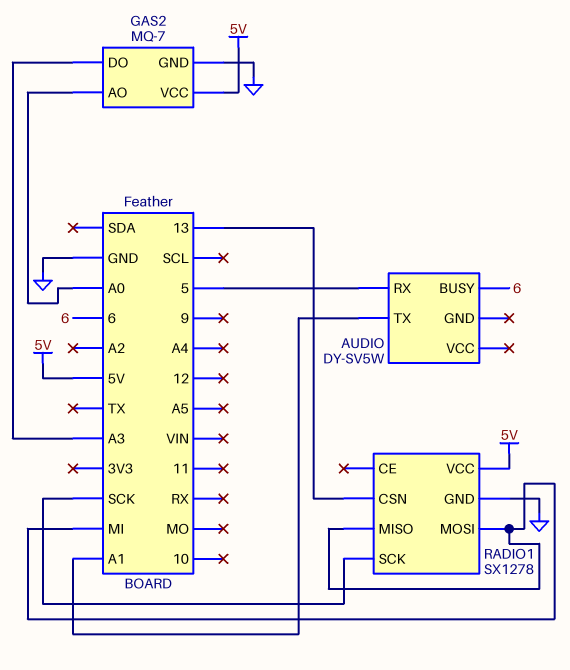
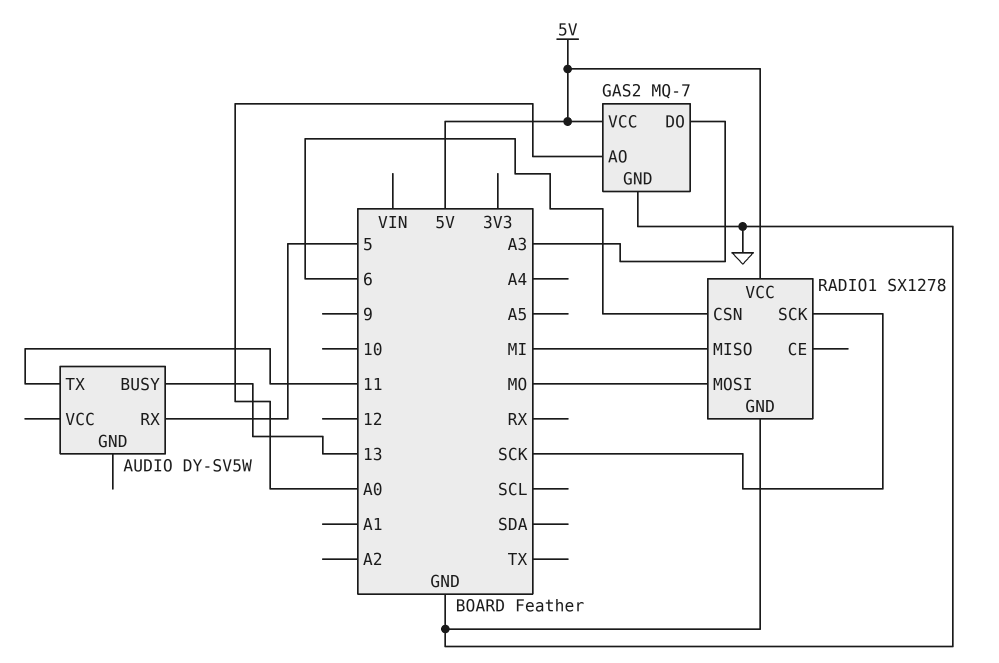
AUDIO pin BUSY: 6 -> 13
AUDIO pin TX: A1 -> 11
RADIO1 pin CSN: 13 -> 6
RADIO1 pin MOSI: MI -> MO

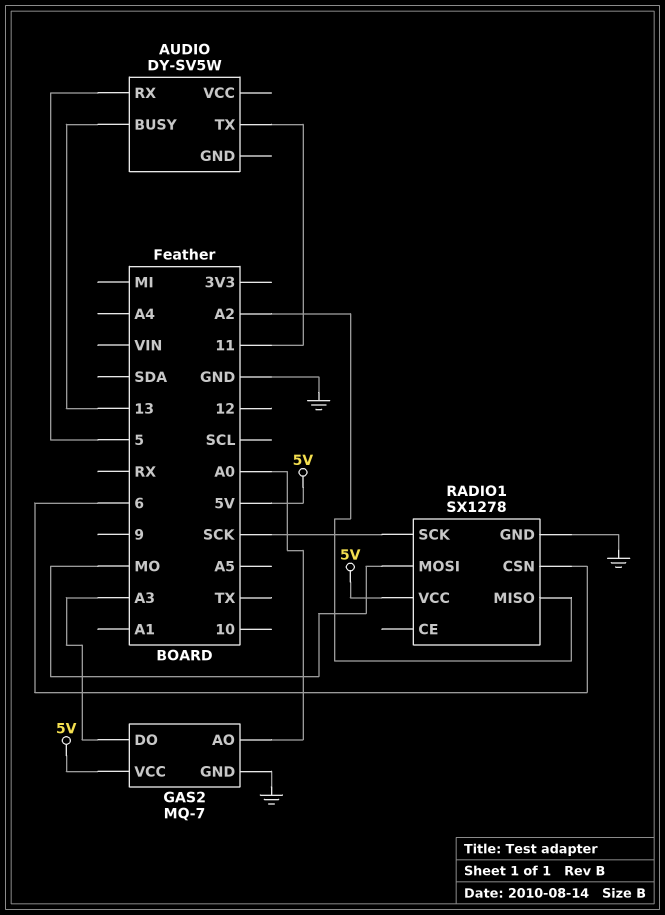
RADIO1 pin MISO: MI -> A2

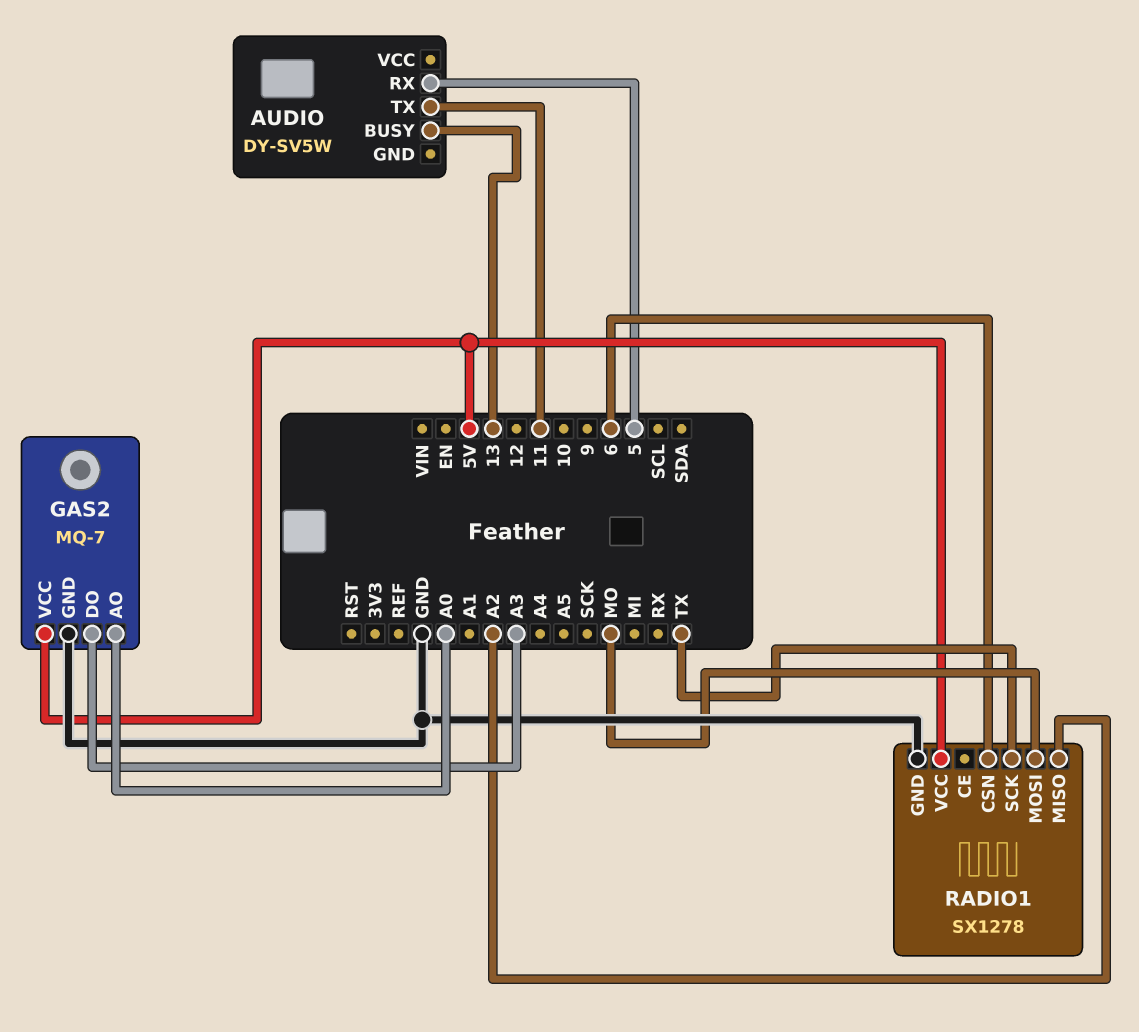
RADIO1 pin SCK: SCK -> TX

